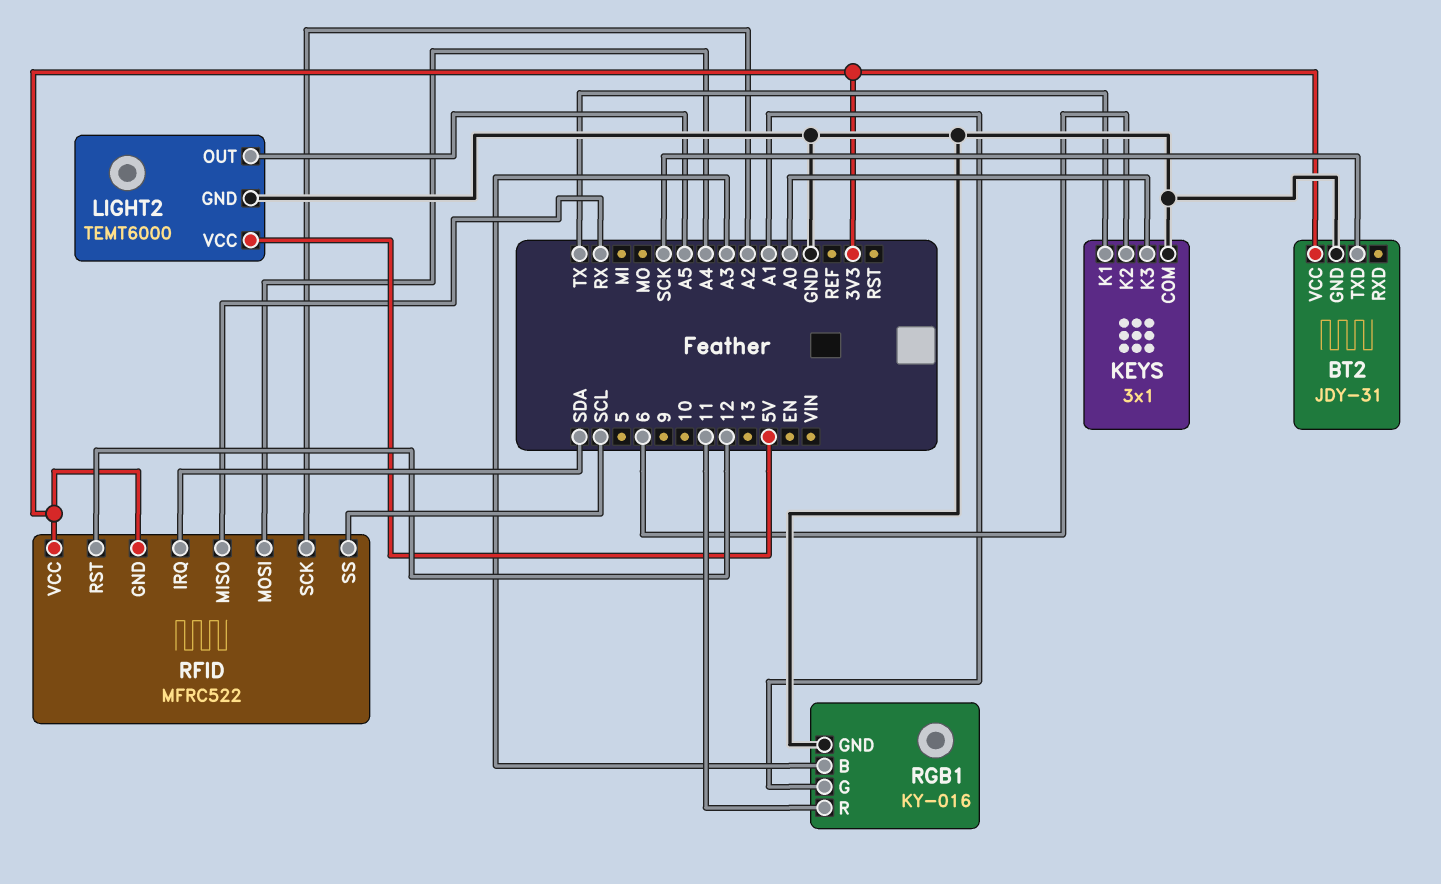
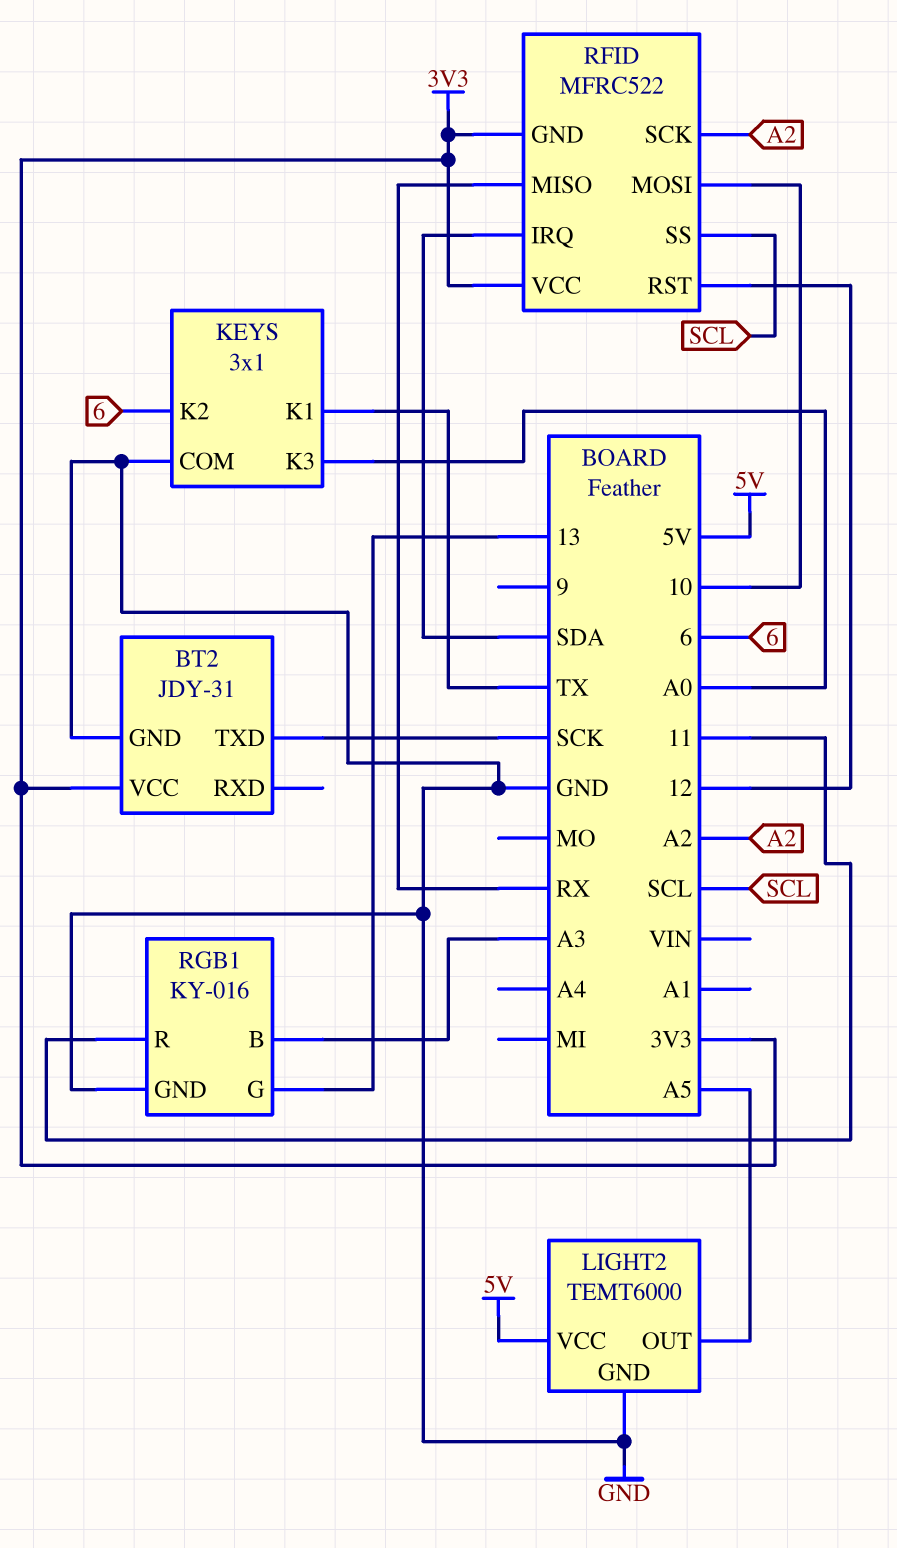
RFID pin MOSI: A4 -> 10
RGB1 pin G: A1 -> 13

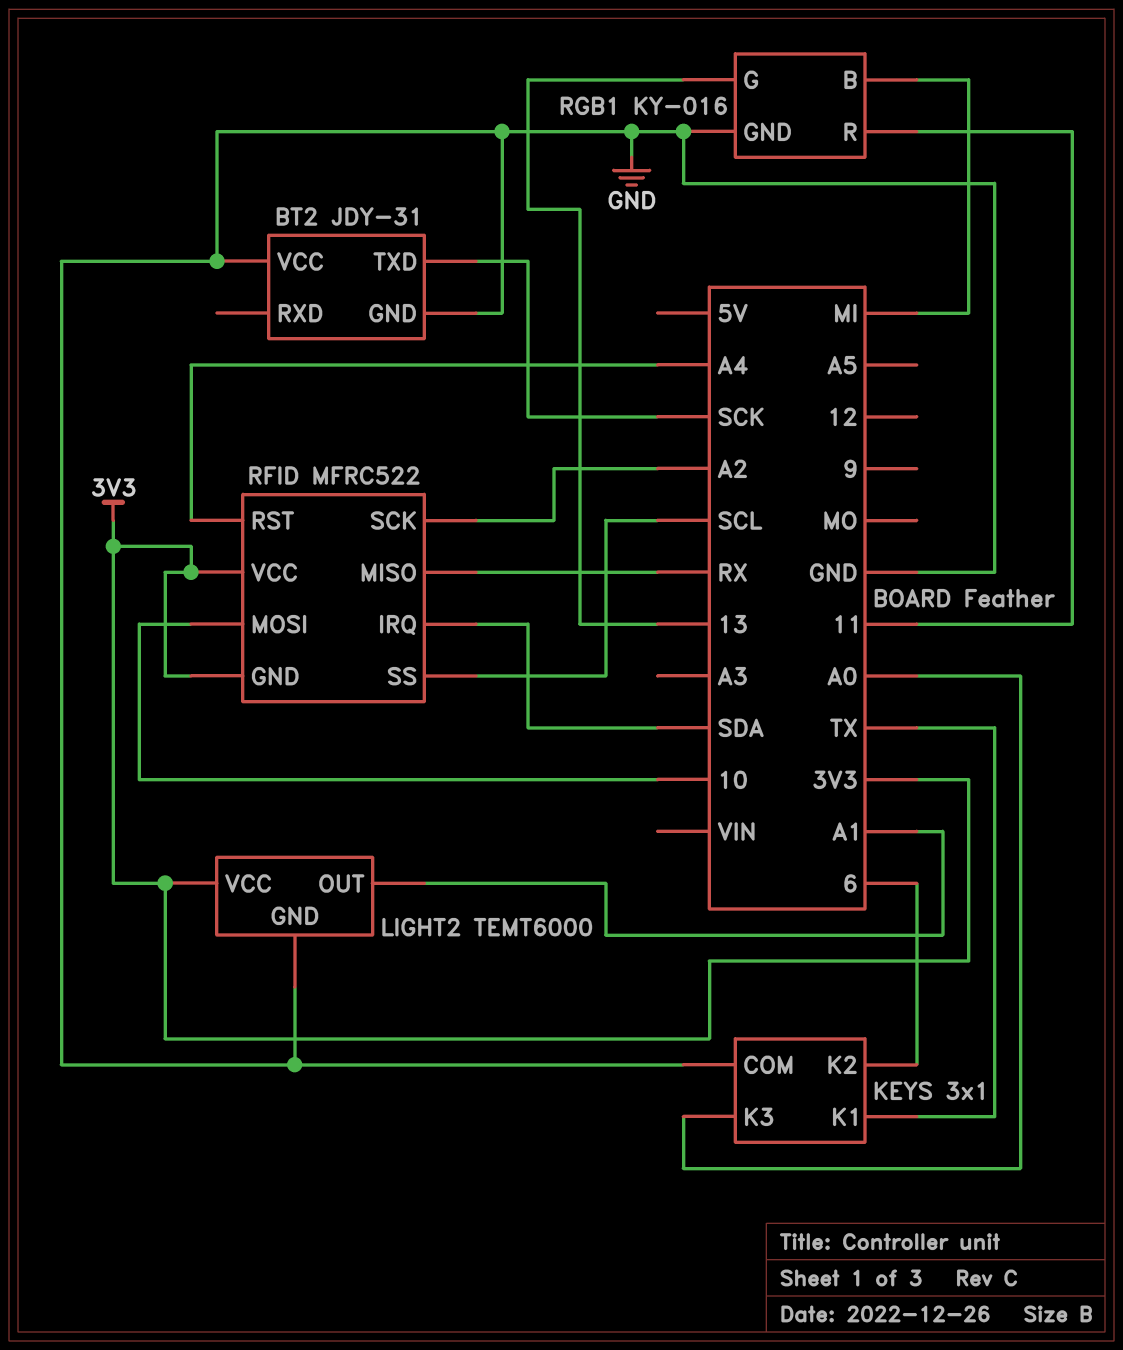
BT2 pin VCC: 3V3 -> GND
LIGHT2 pin OUT: A5 -> A1
LIGHT2 pin VCC: 5V -> 3V3
RFID pin RST: 12 -> A4
RGB1 pin B: A3 -> MI

